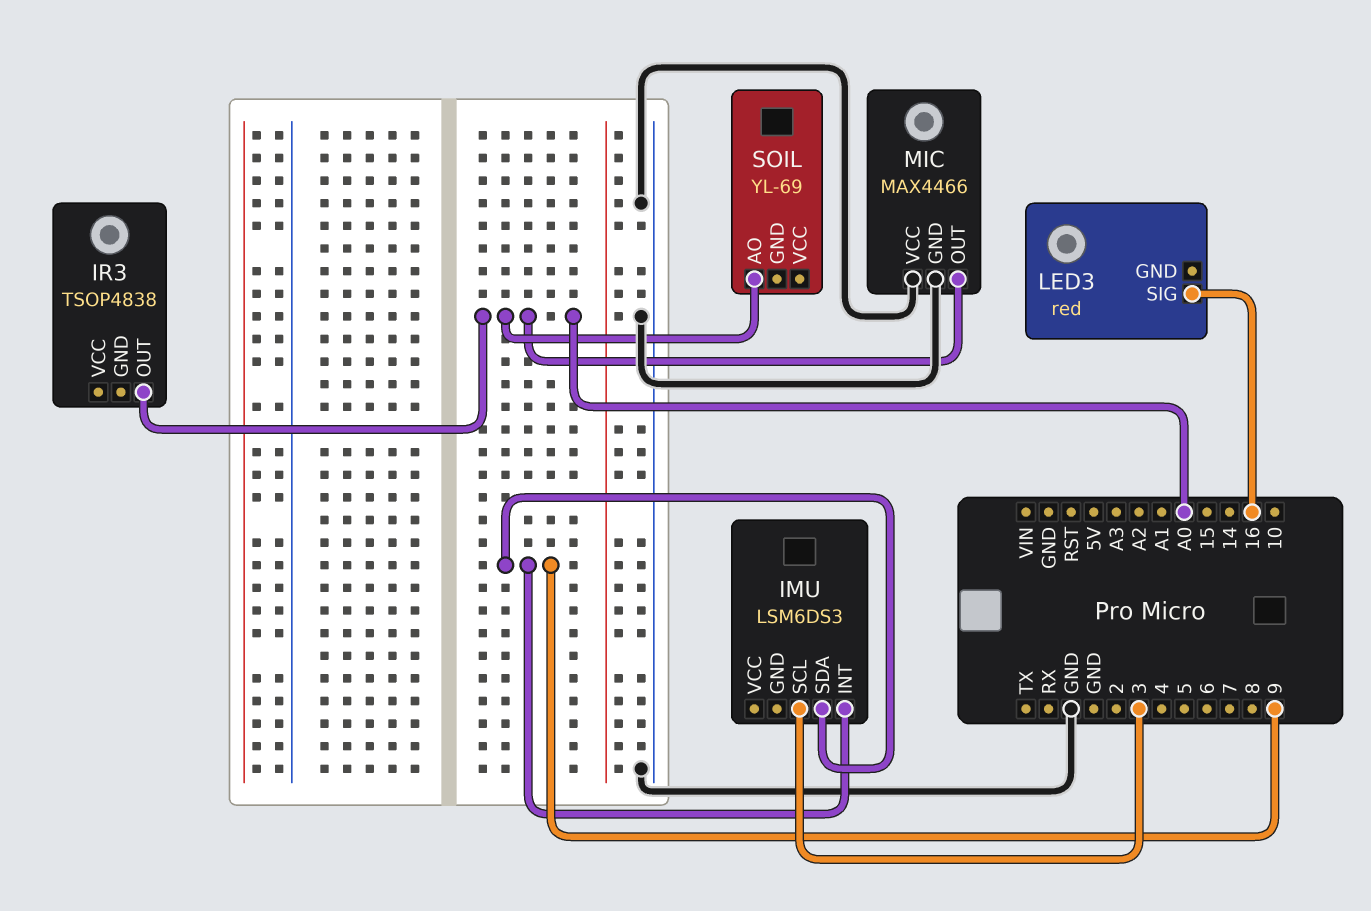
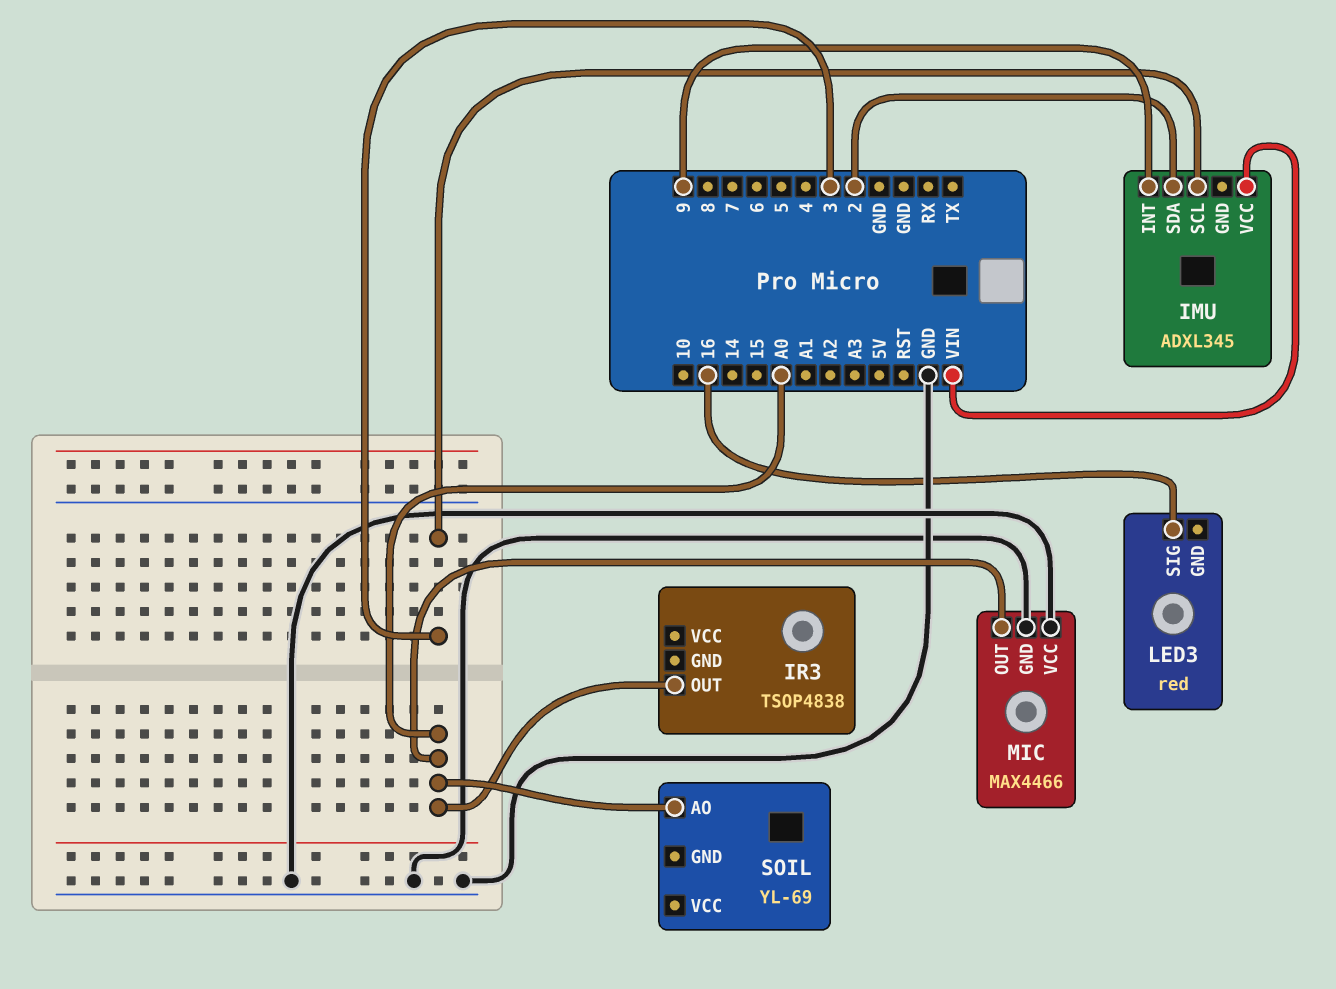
IMU: LSM6DS3 -> ADXL345
IMU pin SDA: 9 -> 2
IMU pin VCC: none -> VIN

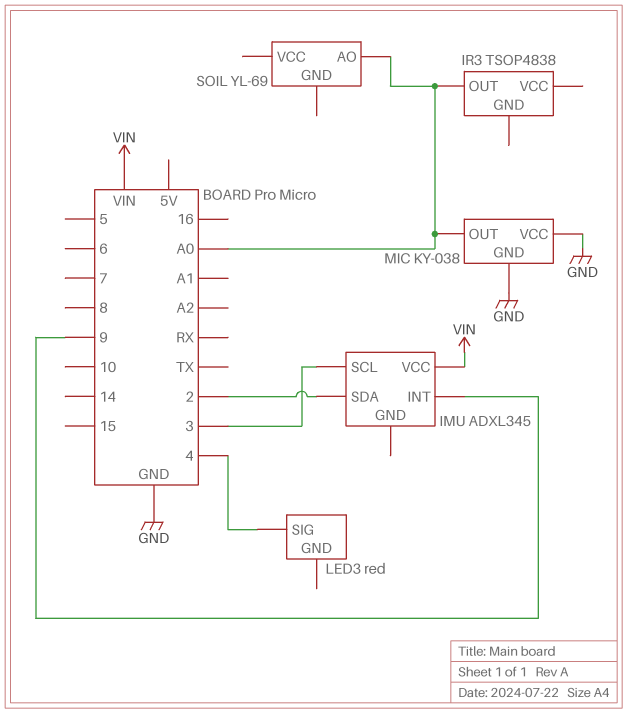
LED3 pin SIG: 16 -> 4
MIC: MAX4466 -> KY-038

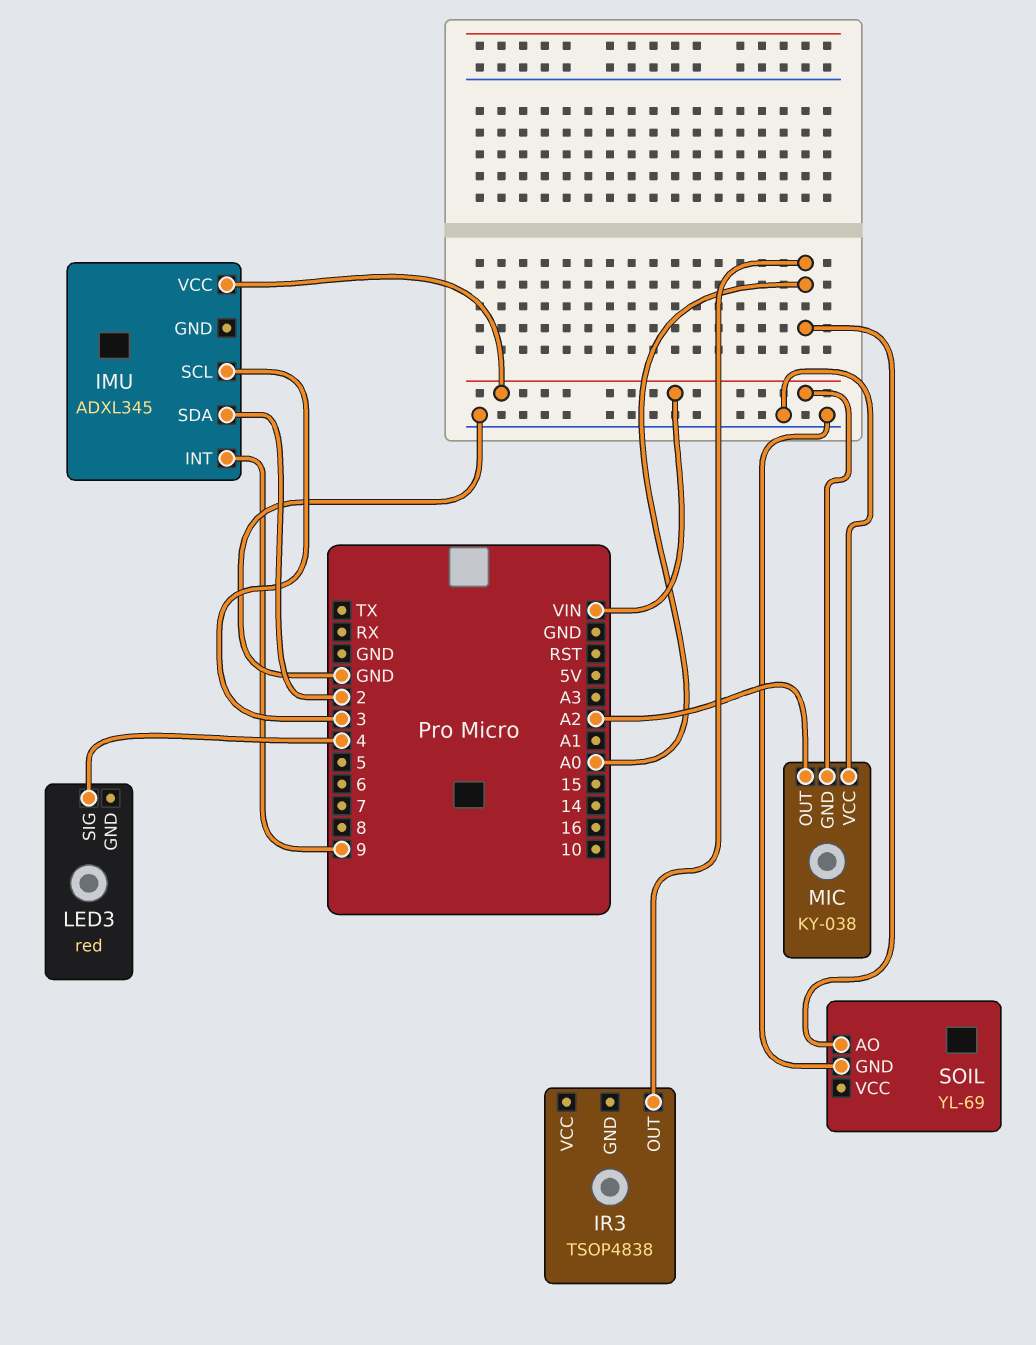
MIC pin GND: GND -> VIN
MIC pin OUT: A0 -> A2
SOIL pin GND: none -> GND

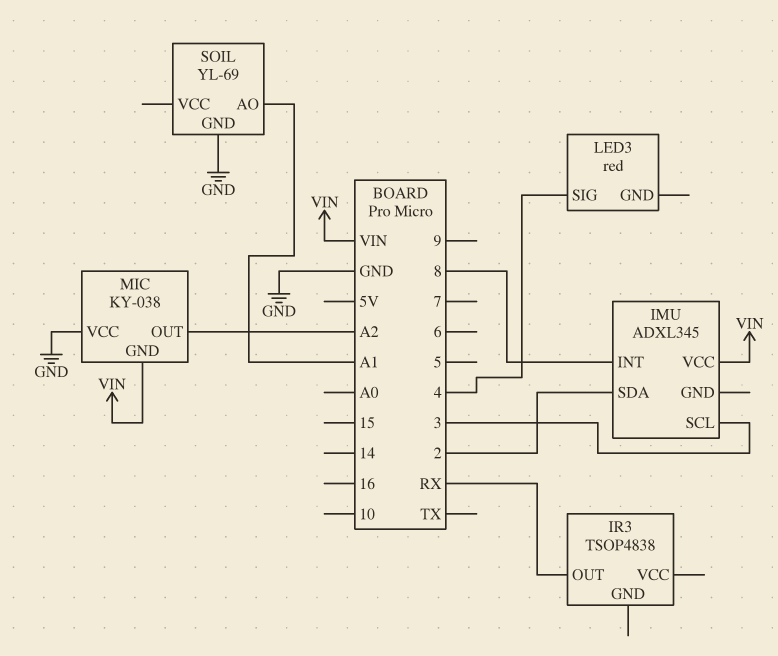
IMU pin INT: 9 -> 8
IR3 pin OUT: A0 -> RX
SOIL pin AO: A0 -> A1

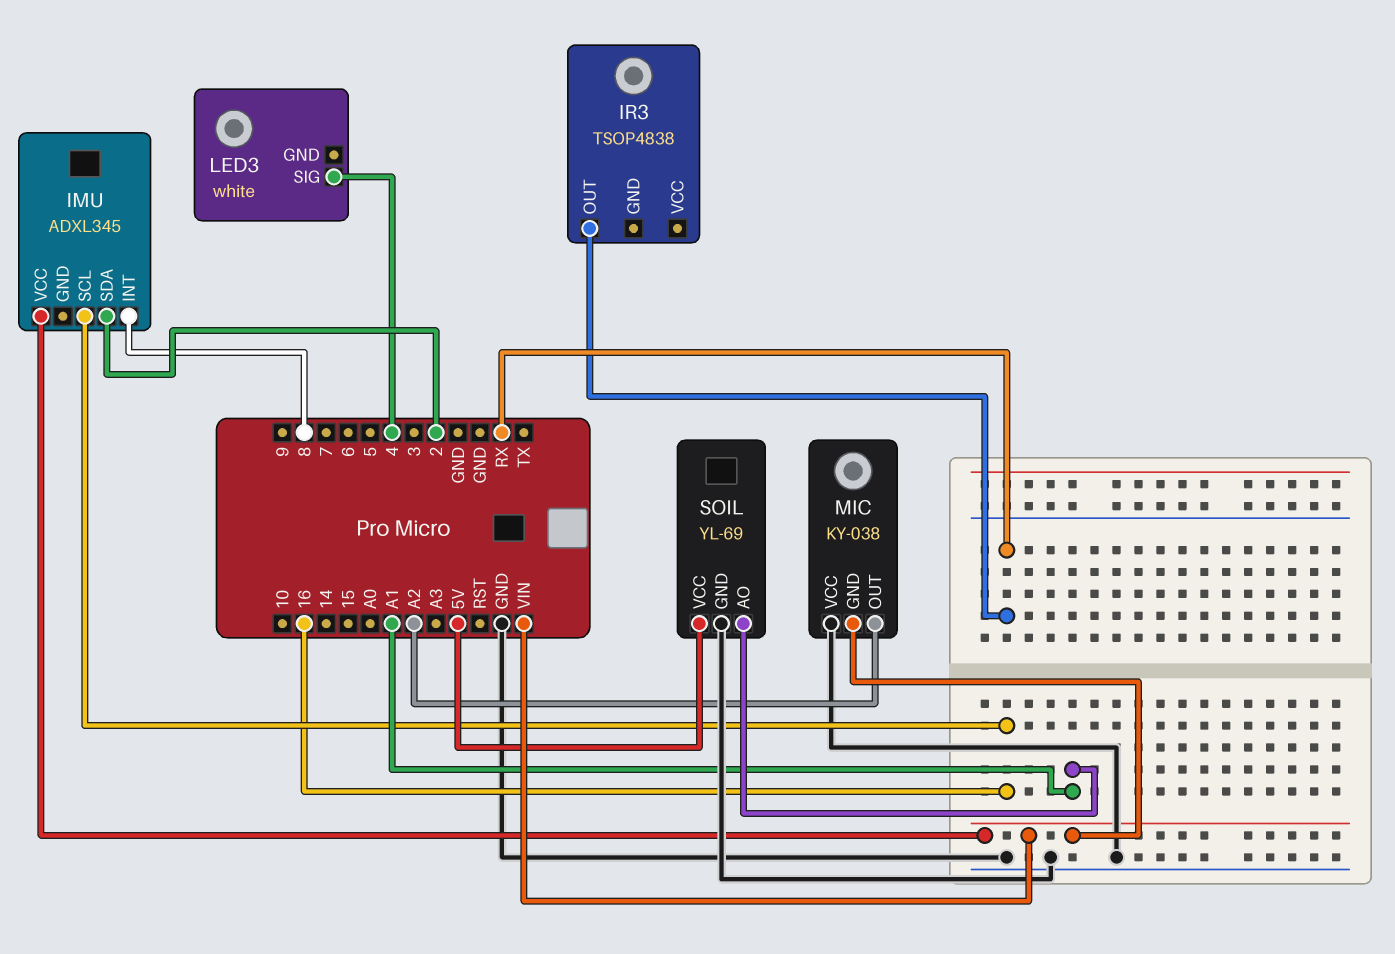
IMU pin SCL: 3 -> 16
LED3: red -> white
SOIL pin VCC: none -> 5V

